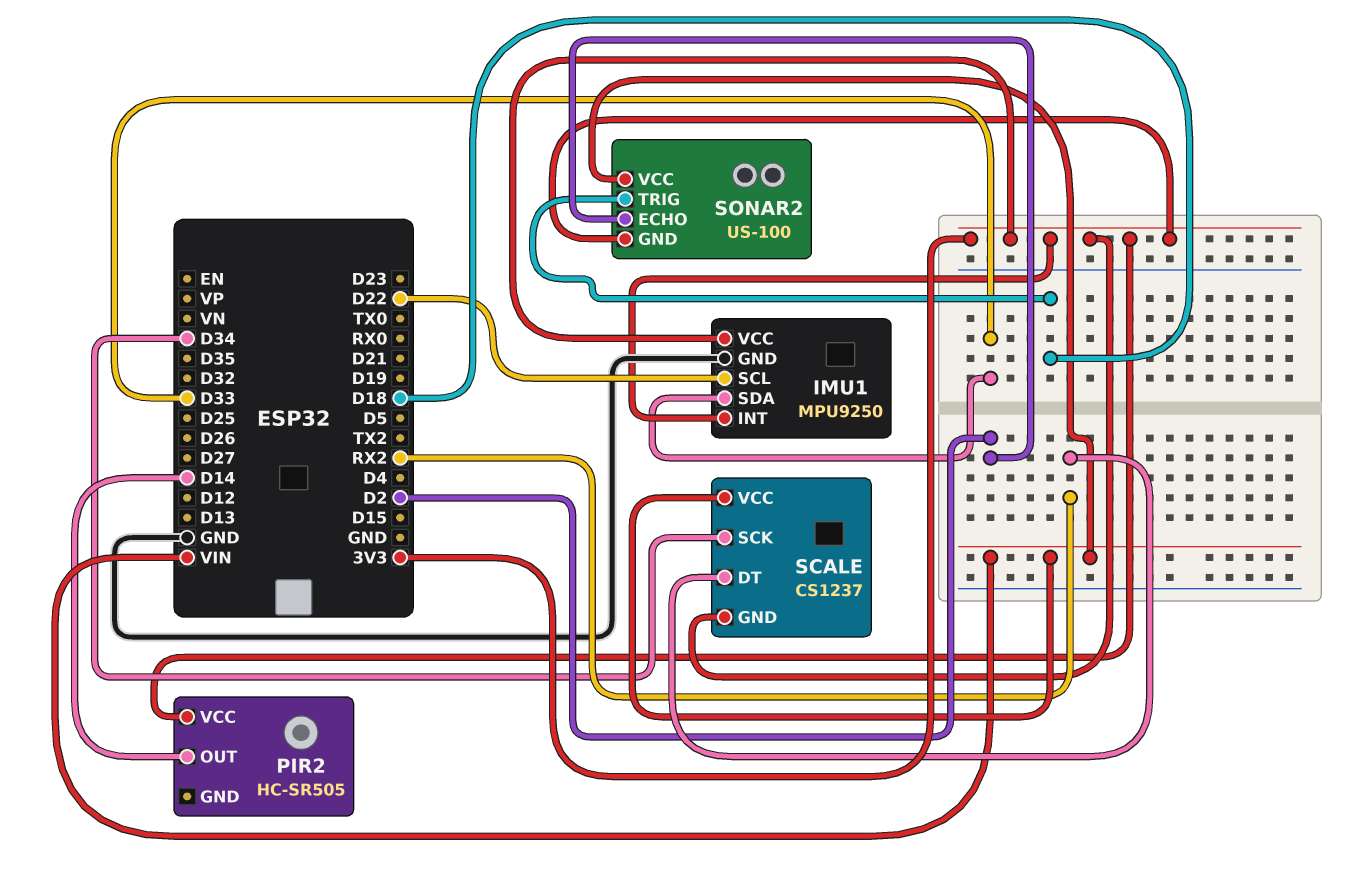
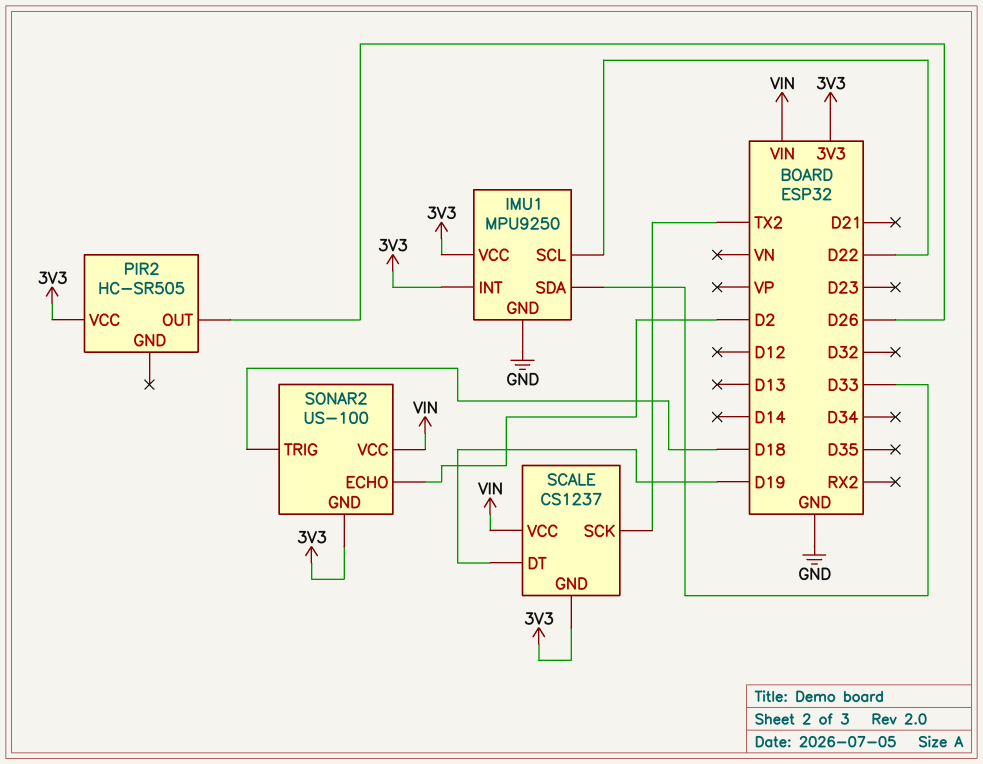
PIR2 pin OUT: D14 -> D26
SCALE pin DT: RX2 -> D19
SCALE pin SCK: D34 -> TX2

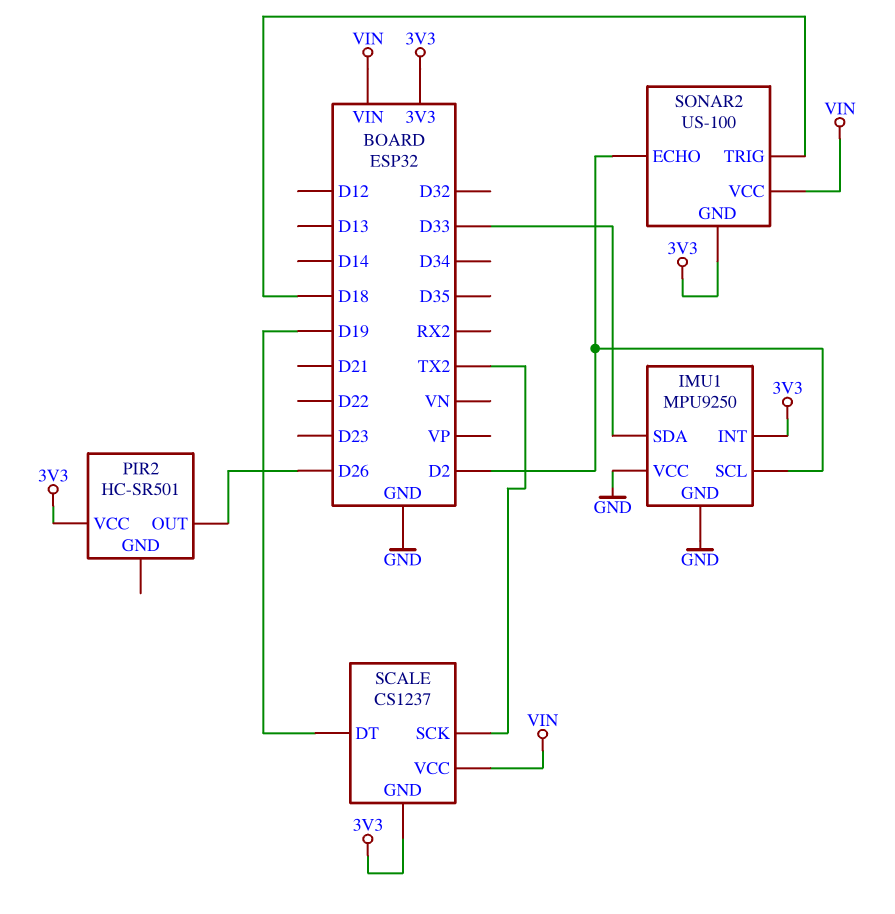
IMU1 pin SCL: D22 -> D2
IMU1 pin VCC: 3V3 -> GND
PIR2: HC-SR505 -> HC-SR501

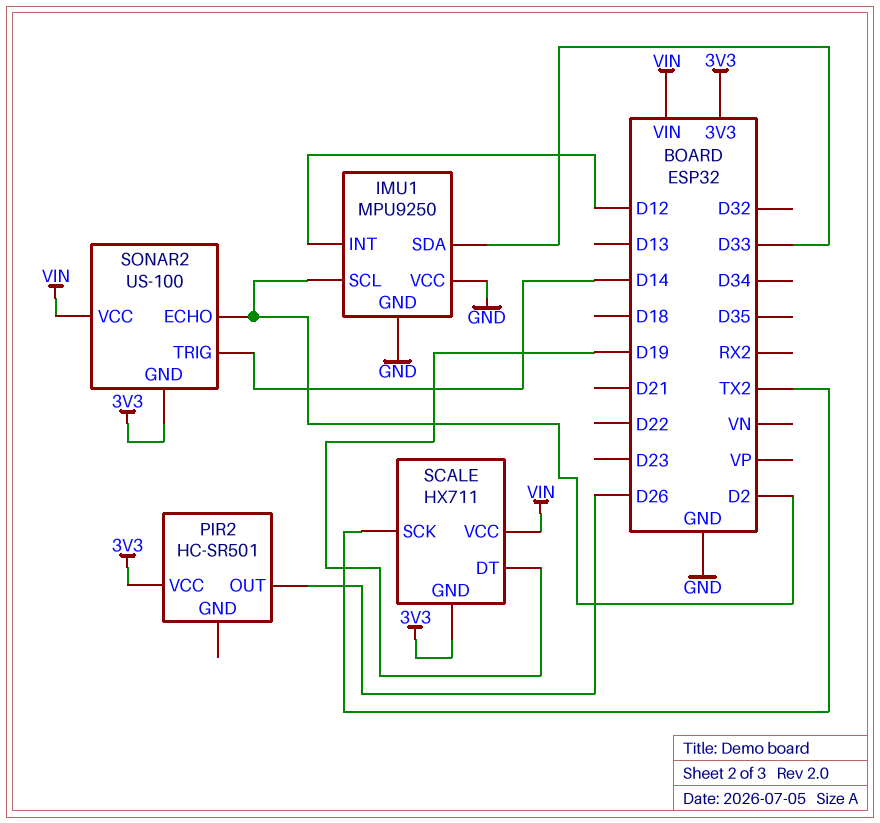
IMU1 pin INT: 3V3 -> D12
SCALE: CS1237 -> HX711
SONAR2 pin TRIG: D18 -> D14

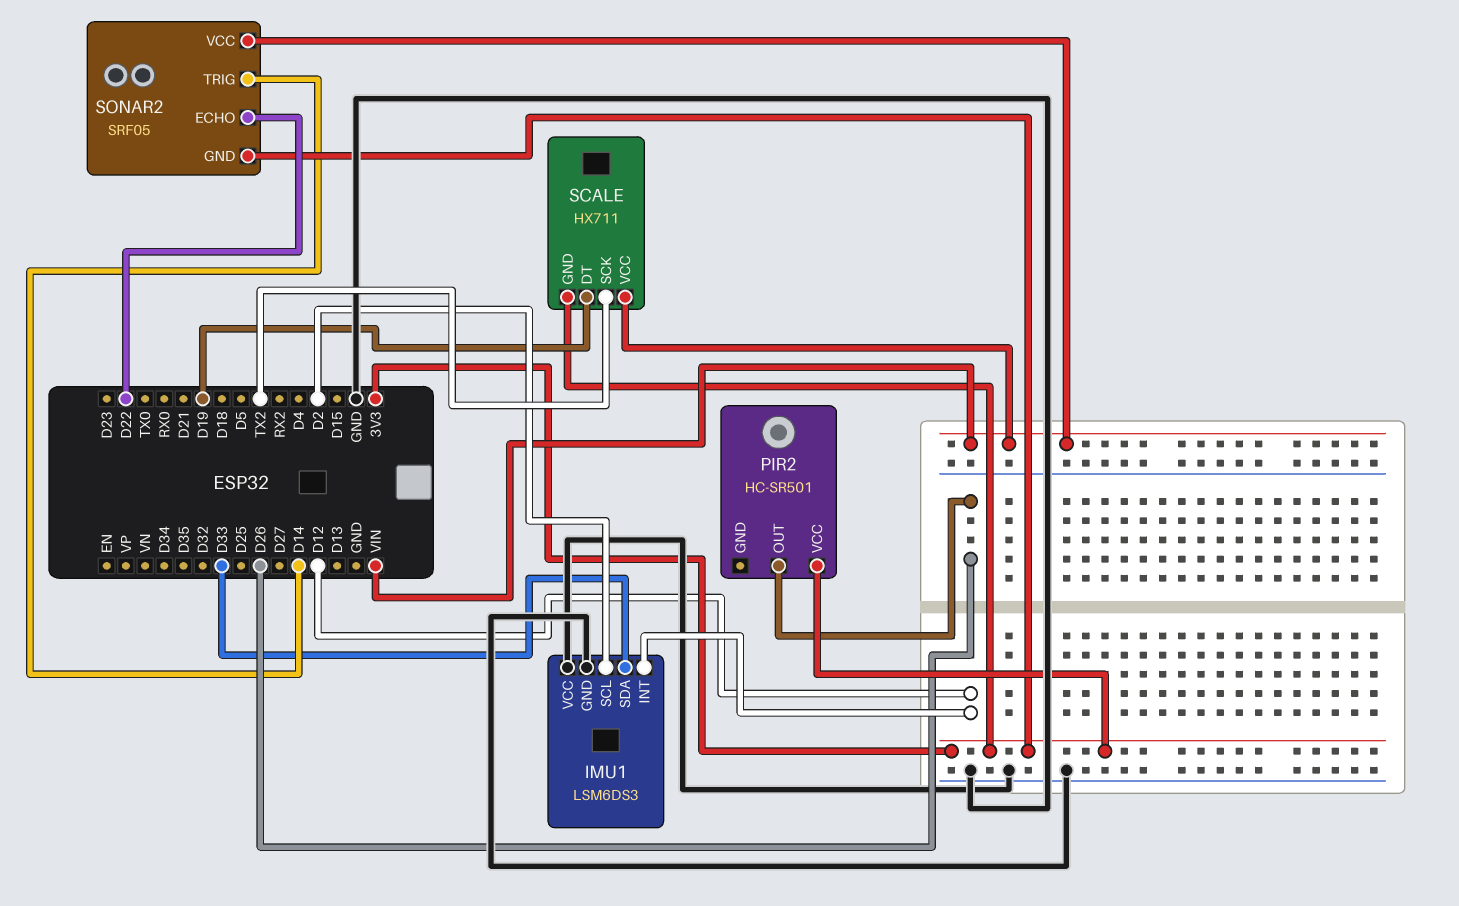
IMU1: MPU9250 -> LSM6DS3
SONAR2: US-100 -> SRF05
SONAR2 pin ECHO: D2 -> D22

